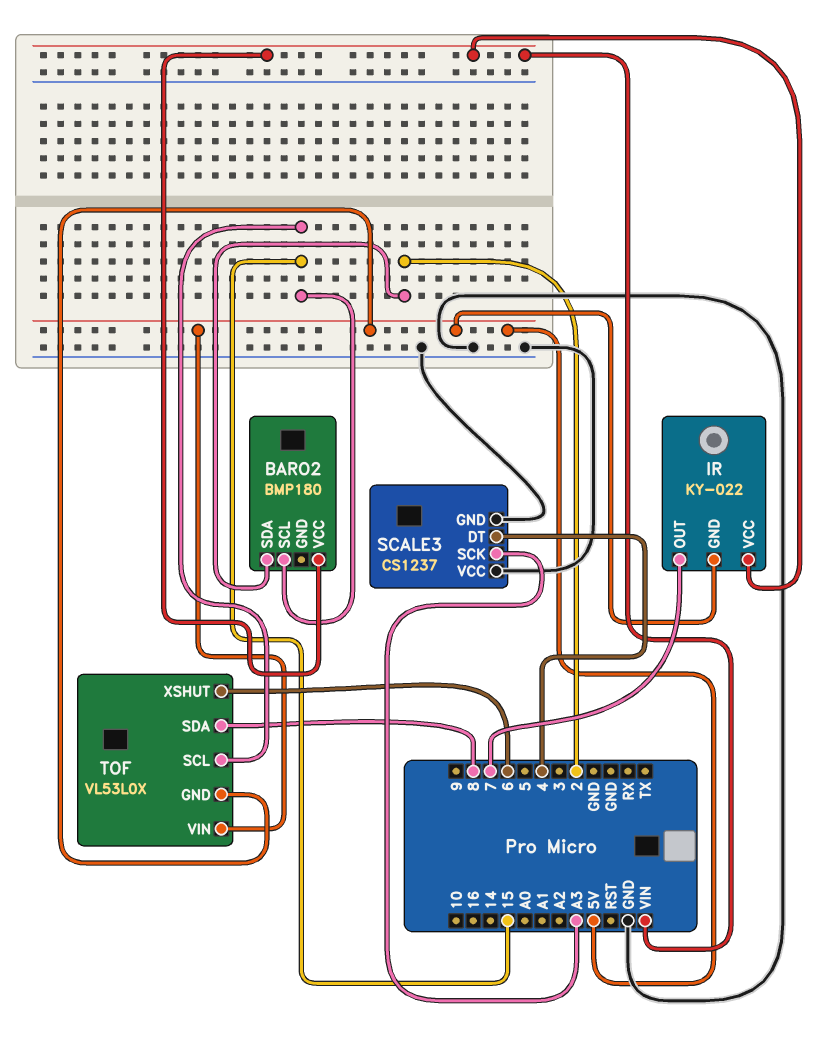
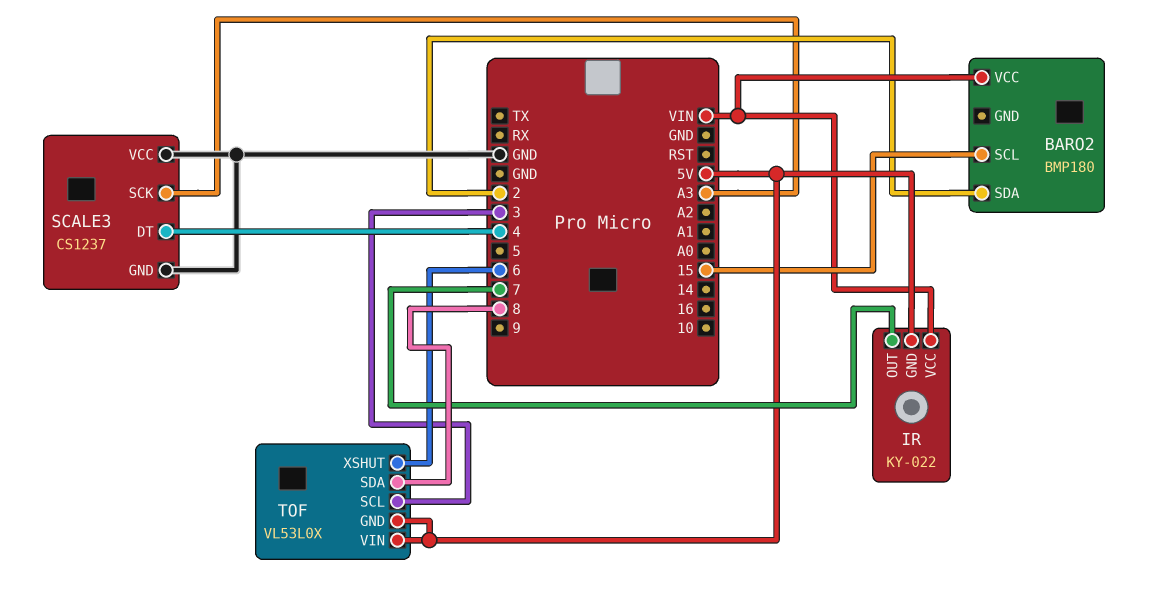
TOF pin SCL: 15 -> 3

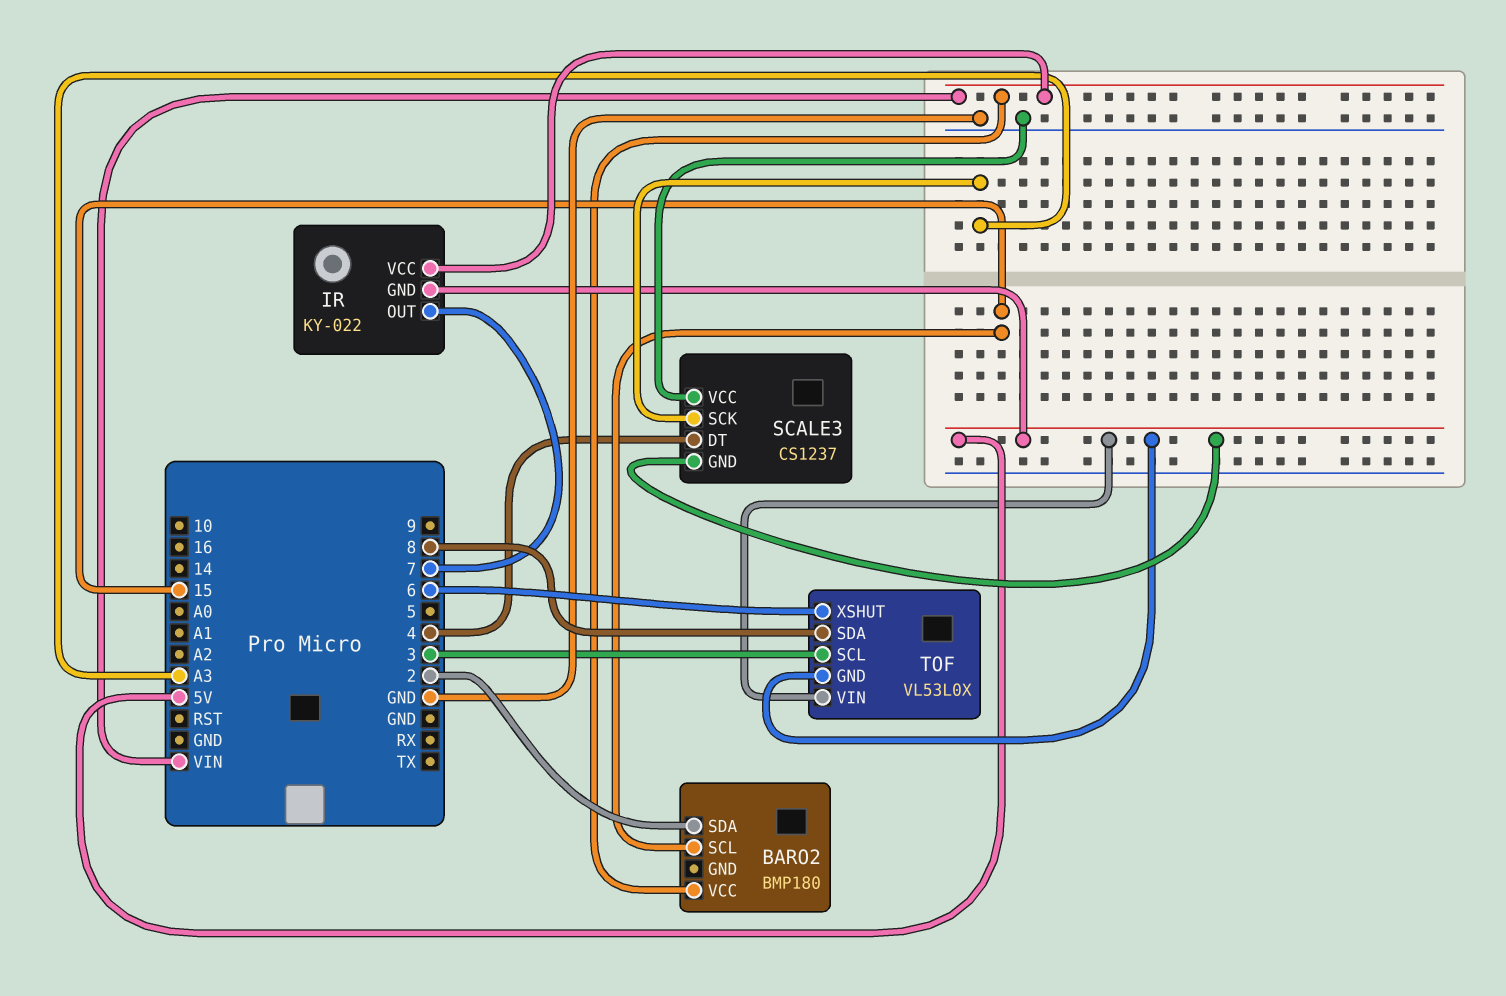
SCALE3 pin GND: GND -> 5V

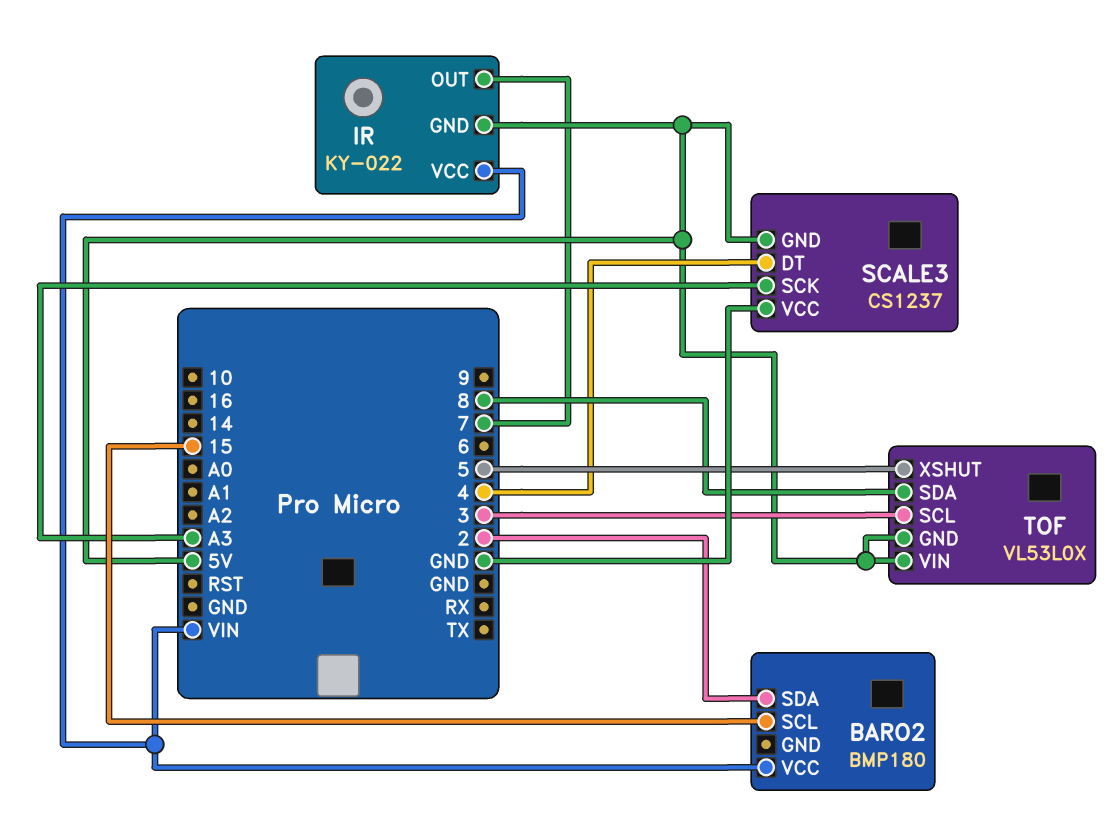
TOF pin XSHUT: 6 -> 5

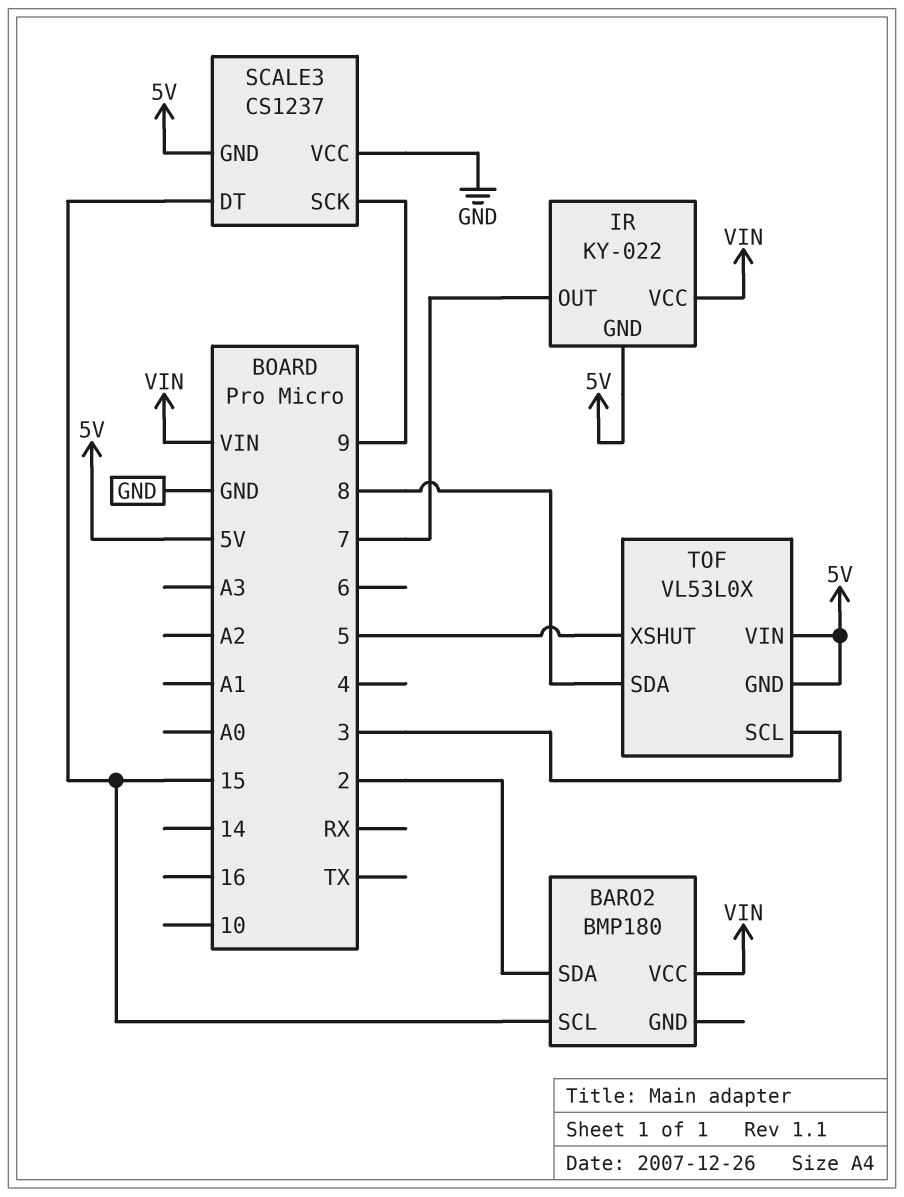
SCALE3 pin DT: 4 -> 15
SCALE3 pin SCK: A3 -> 9

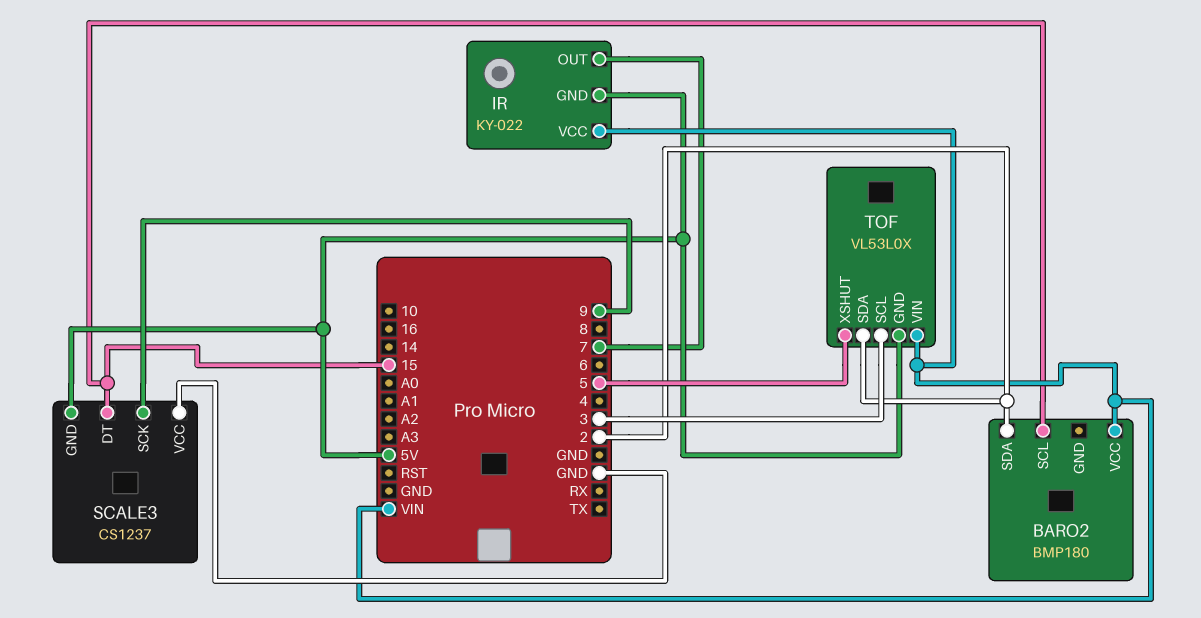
TOF pin SDA: 8 -> 2
TOF pin VIN: 5V -> VIN

